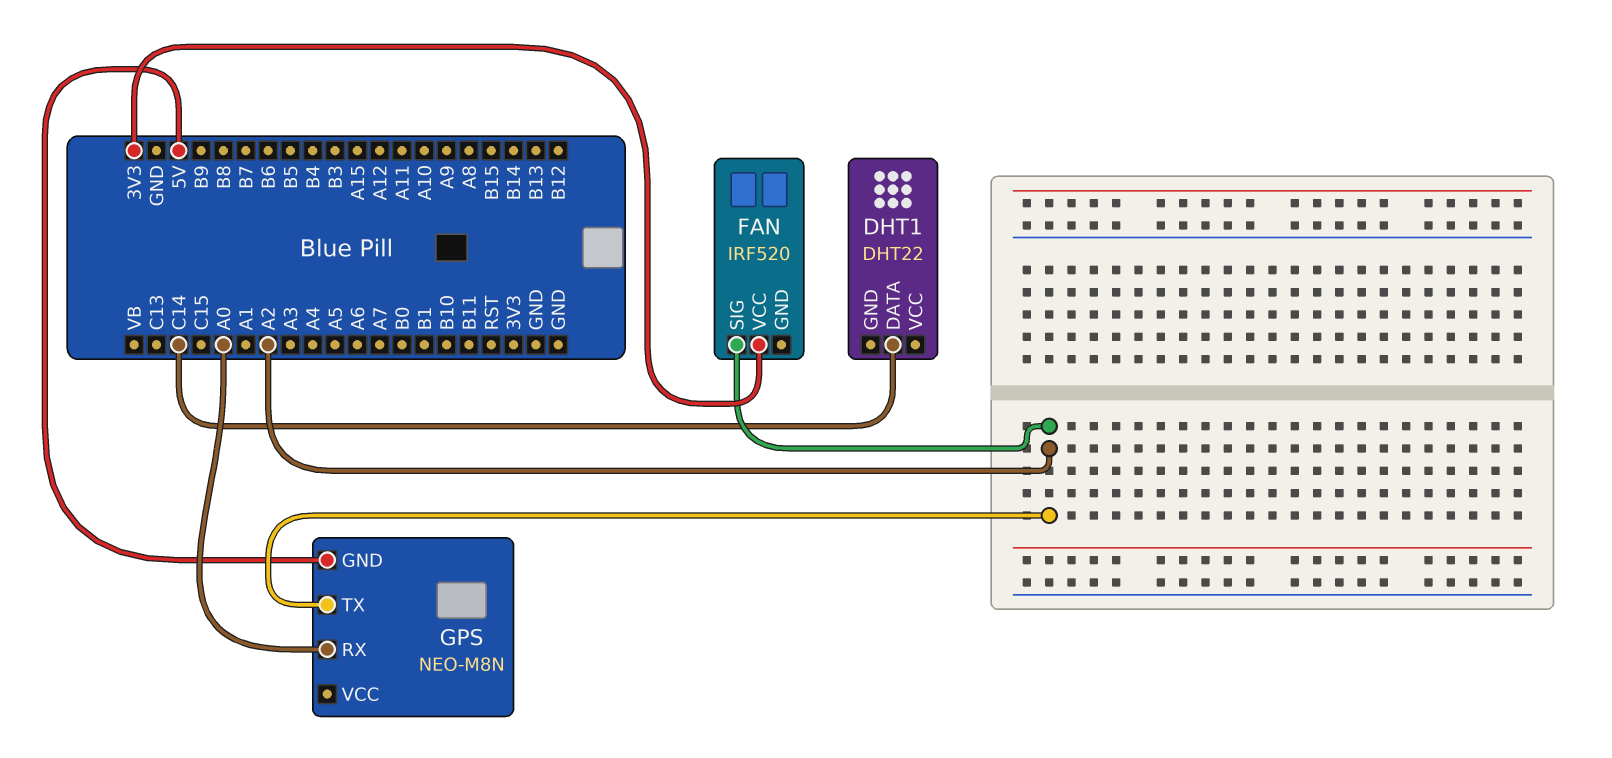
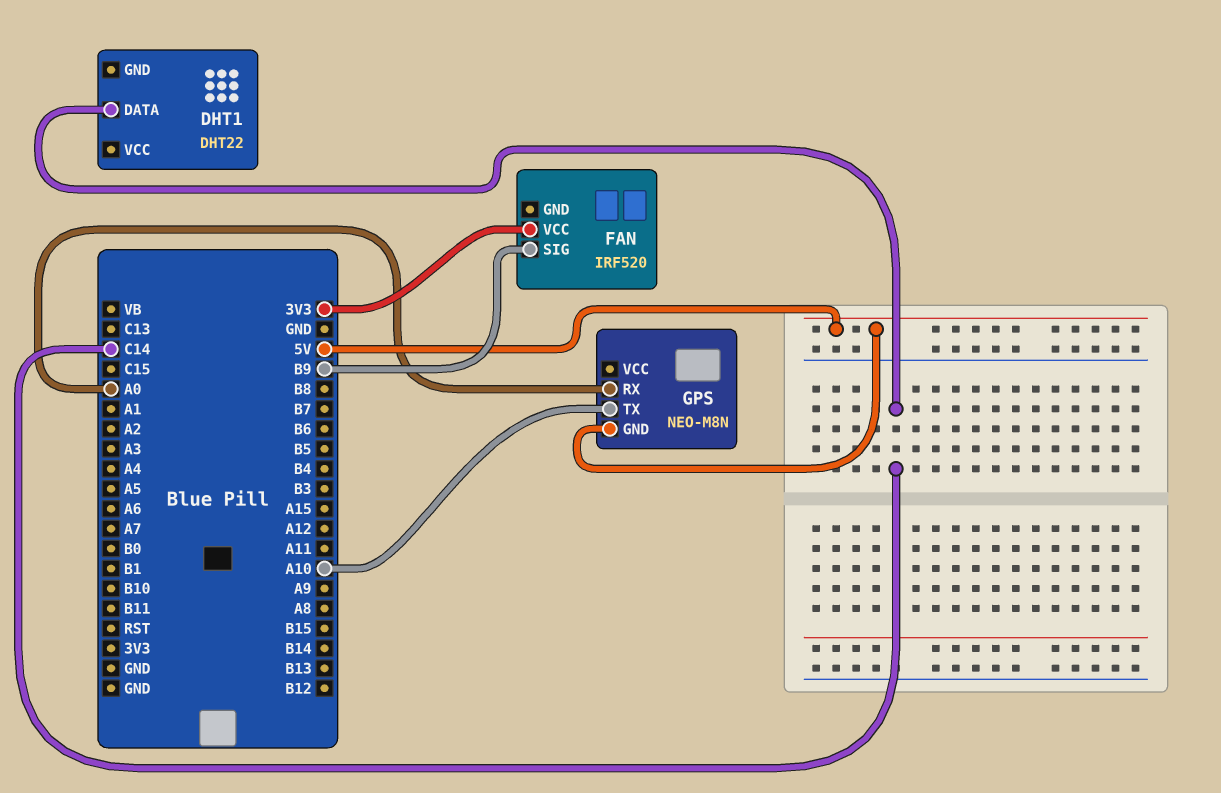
FAN pin SIG: A2 -> B9
GPS pin TX: A2 -> A10

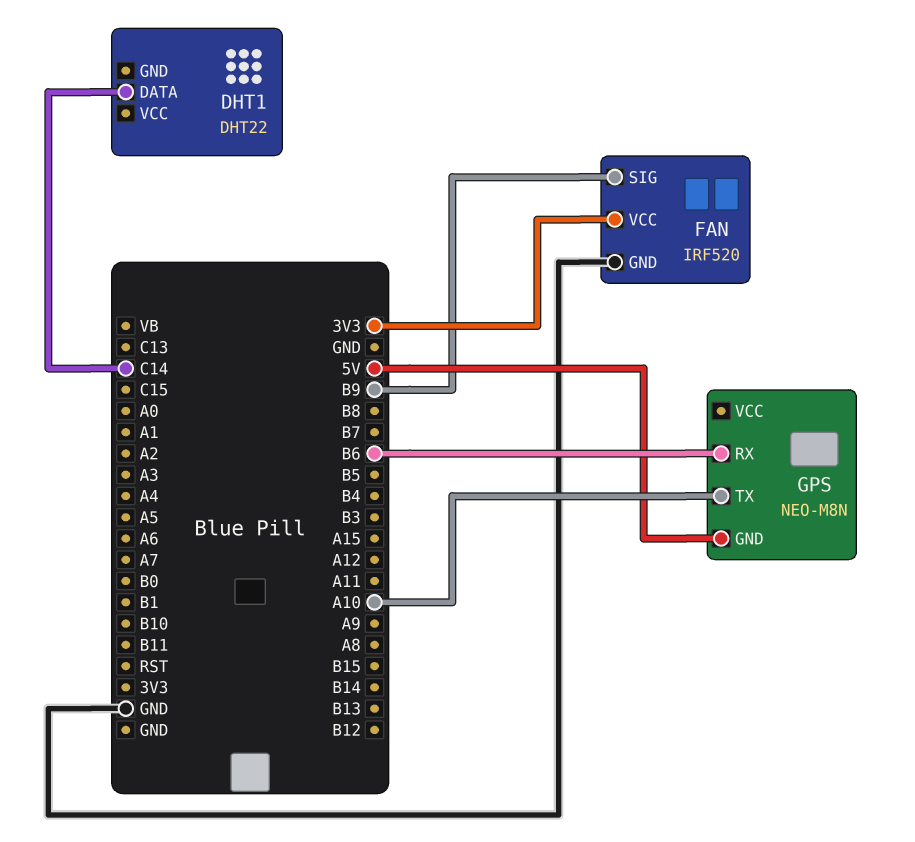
FAN pin GND: none -> GND
GPS pin RX: A0 -> B6

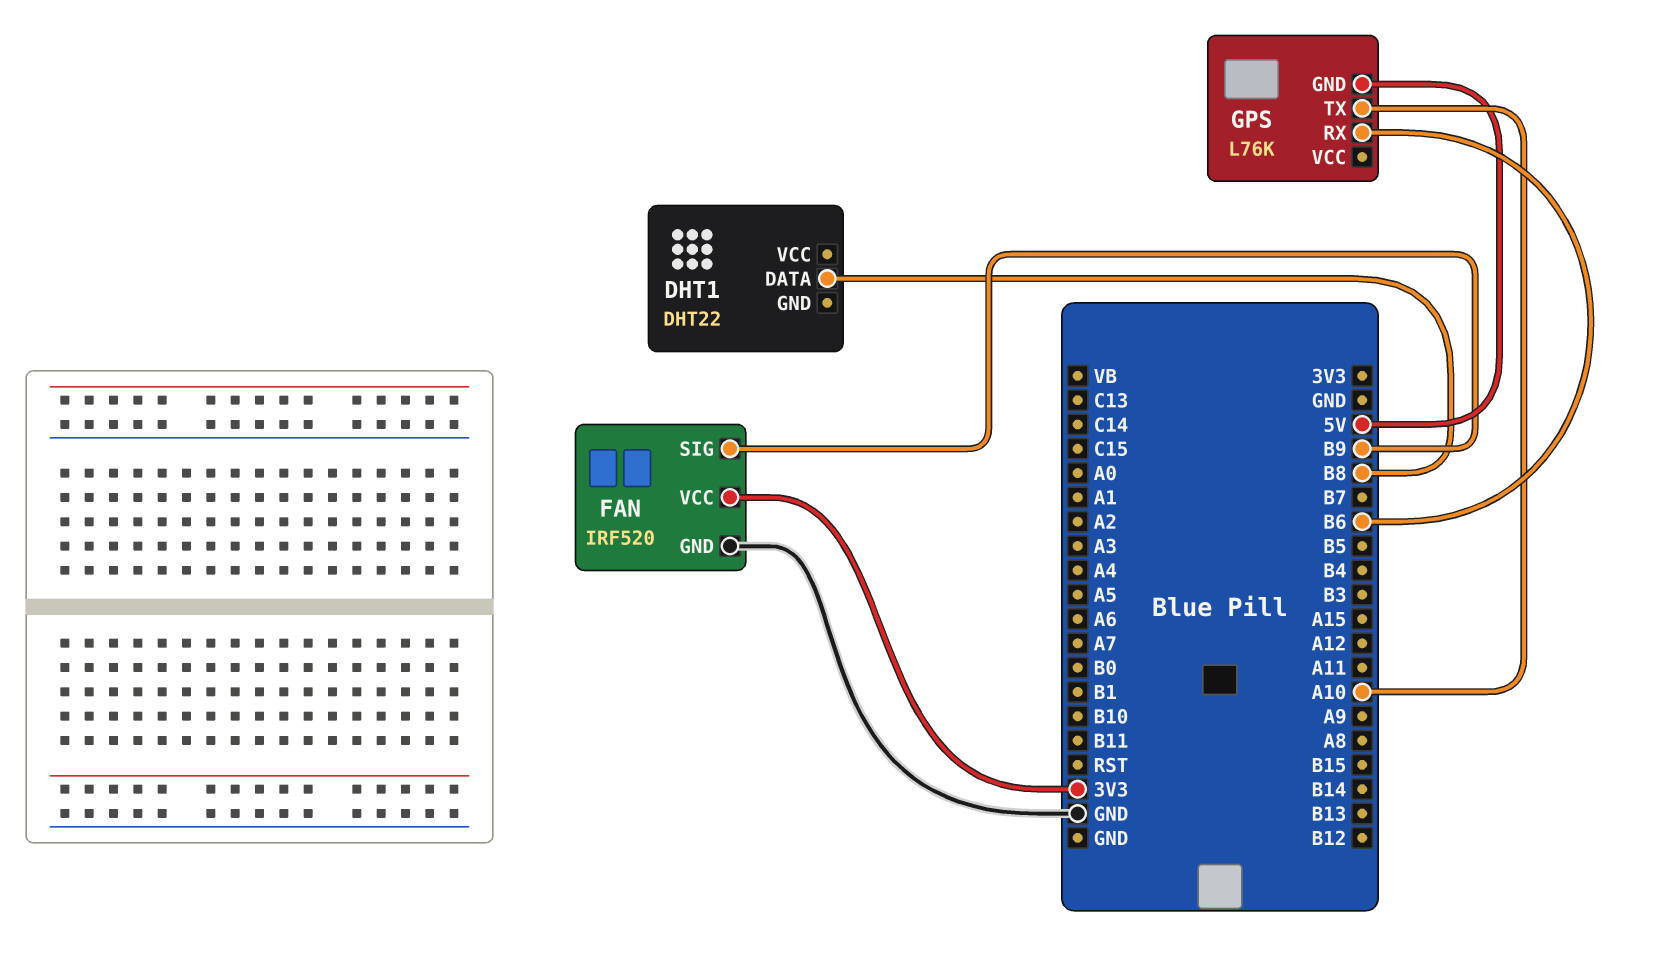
DHT1 pin DATA: C14 -> B8
GPS: NEO-M8N -> L76K

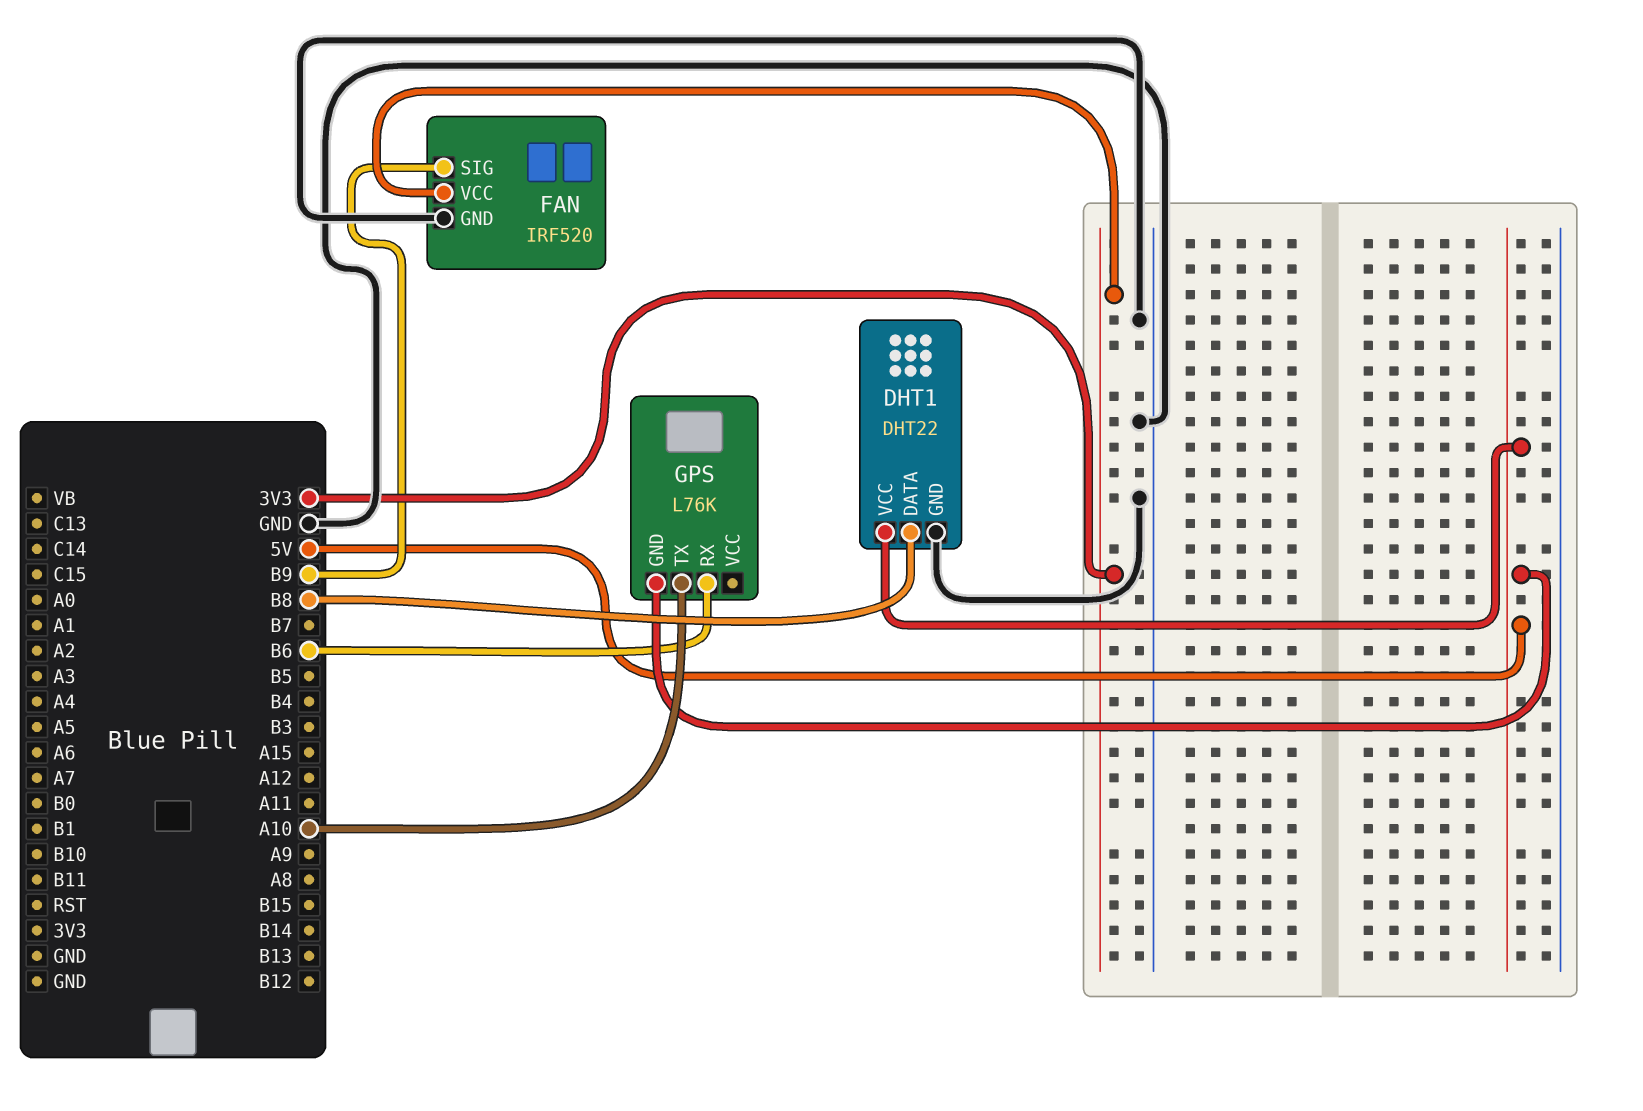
DHT1 pin GND: none -> GND
DHT1 pin VCC: none -> 5V

